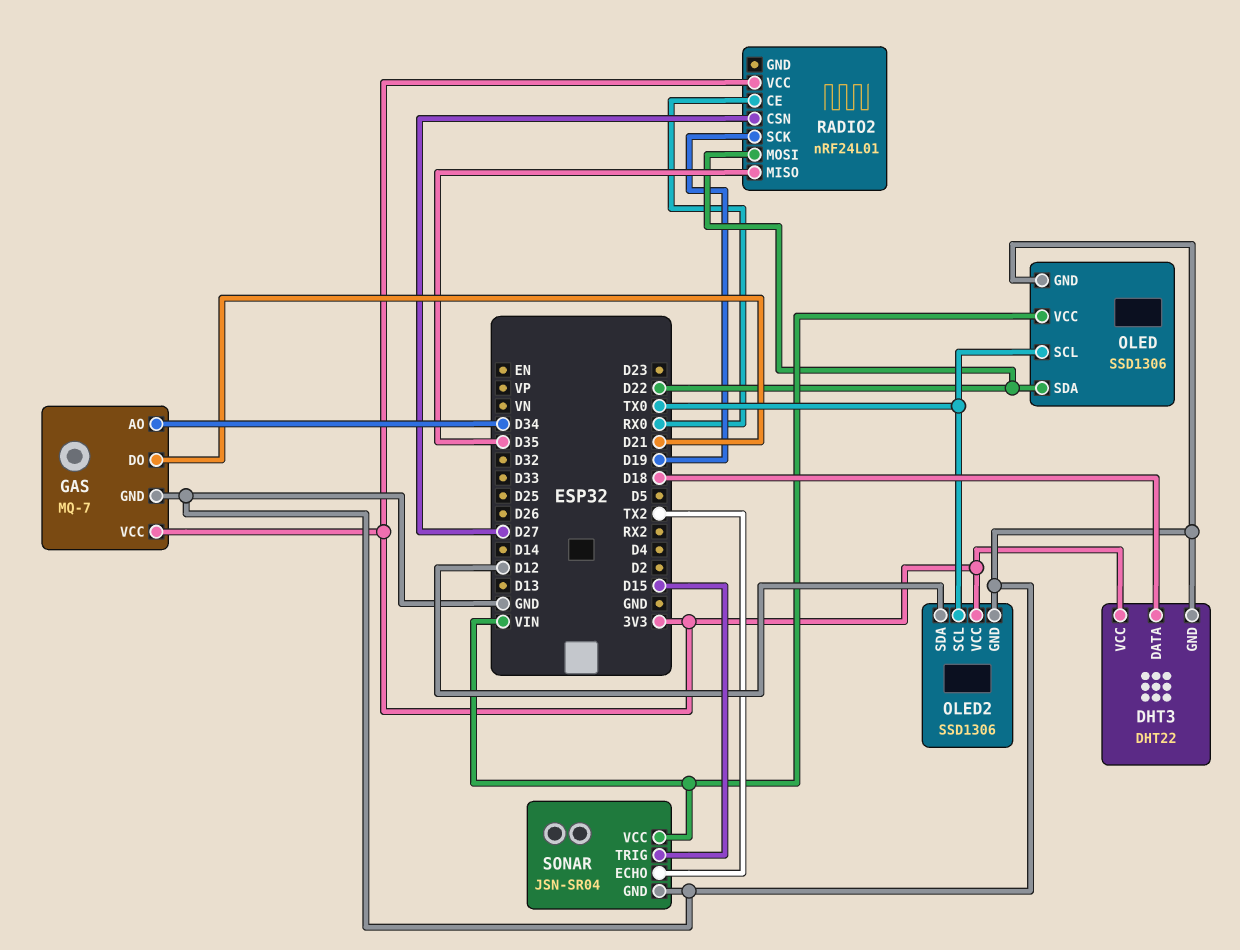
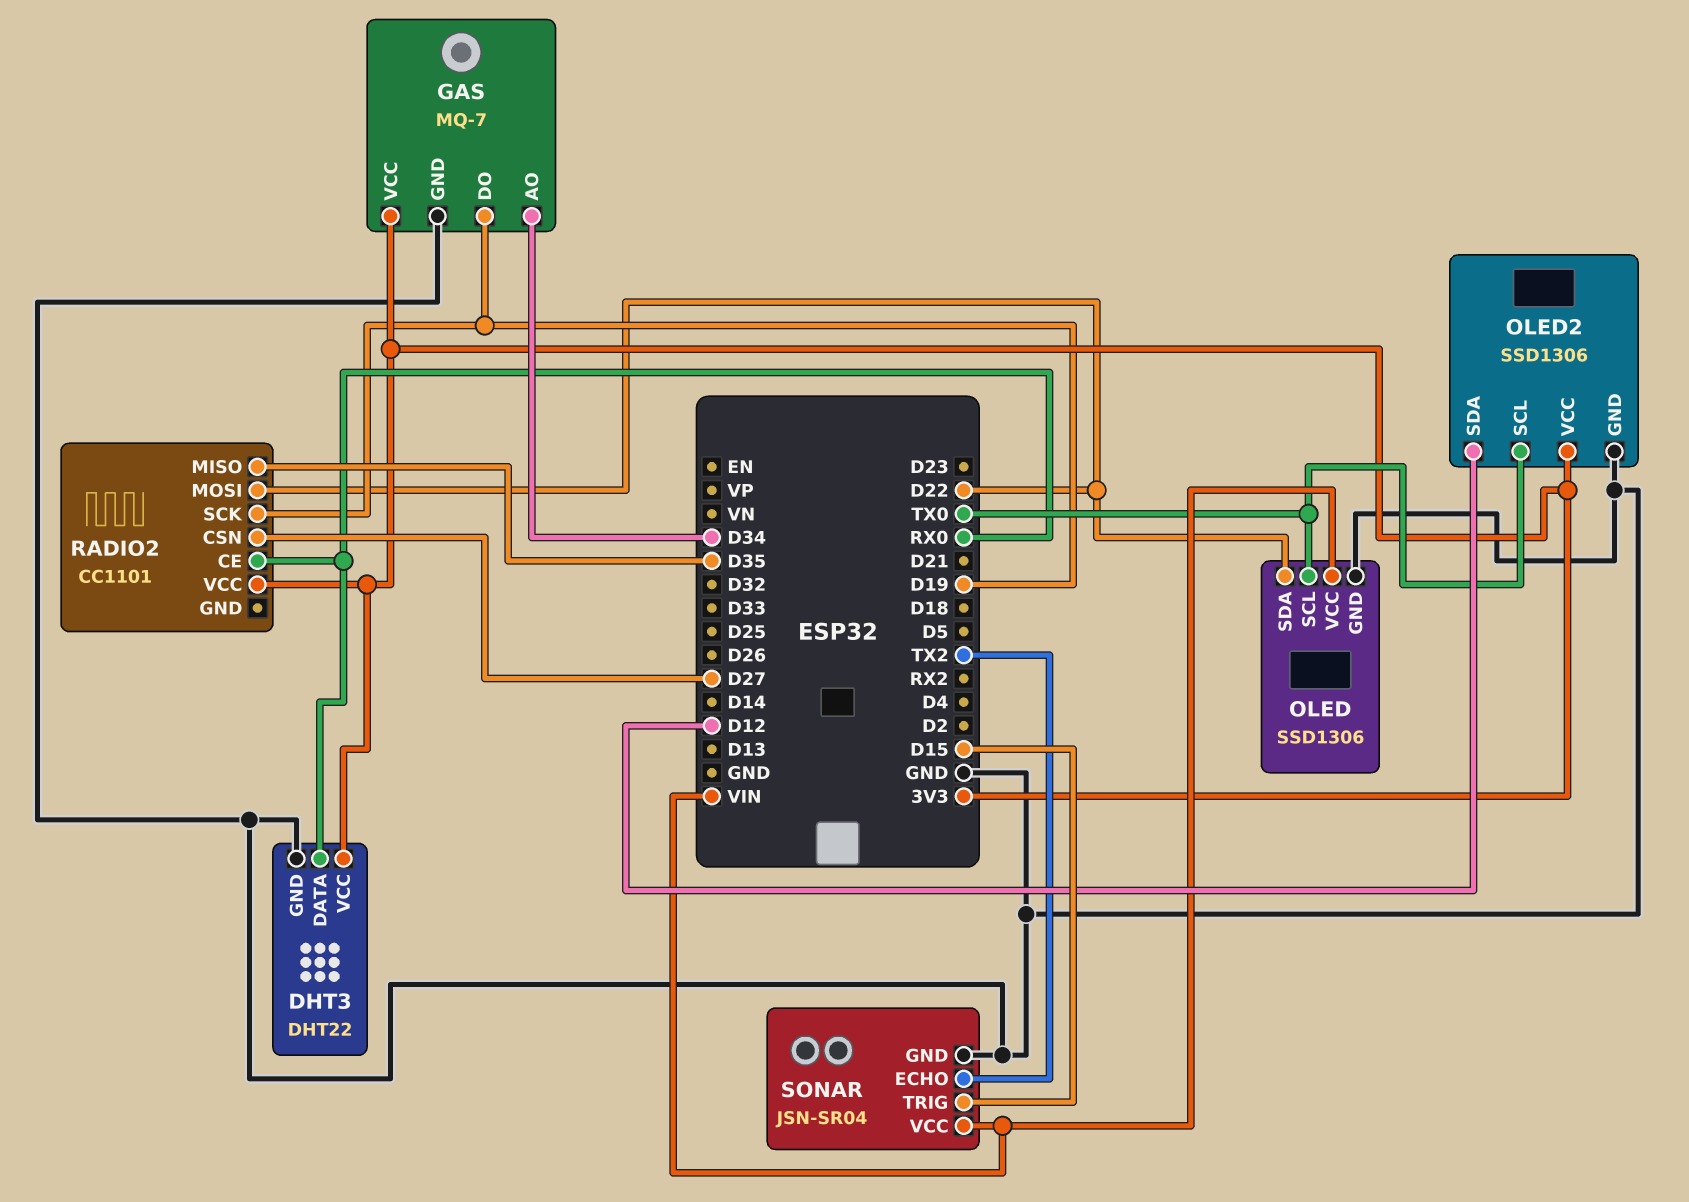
DHT3 pin DATA: D18 -> RX0
GAS pin DO: D21 -> D19
RADIO2: nRF24L01 -> CC1101

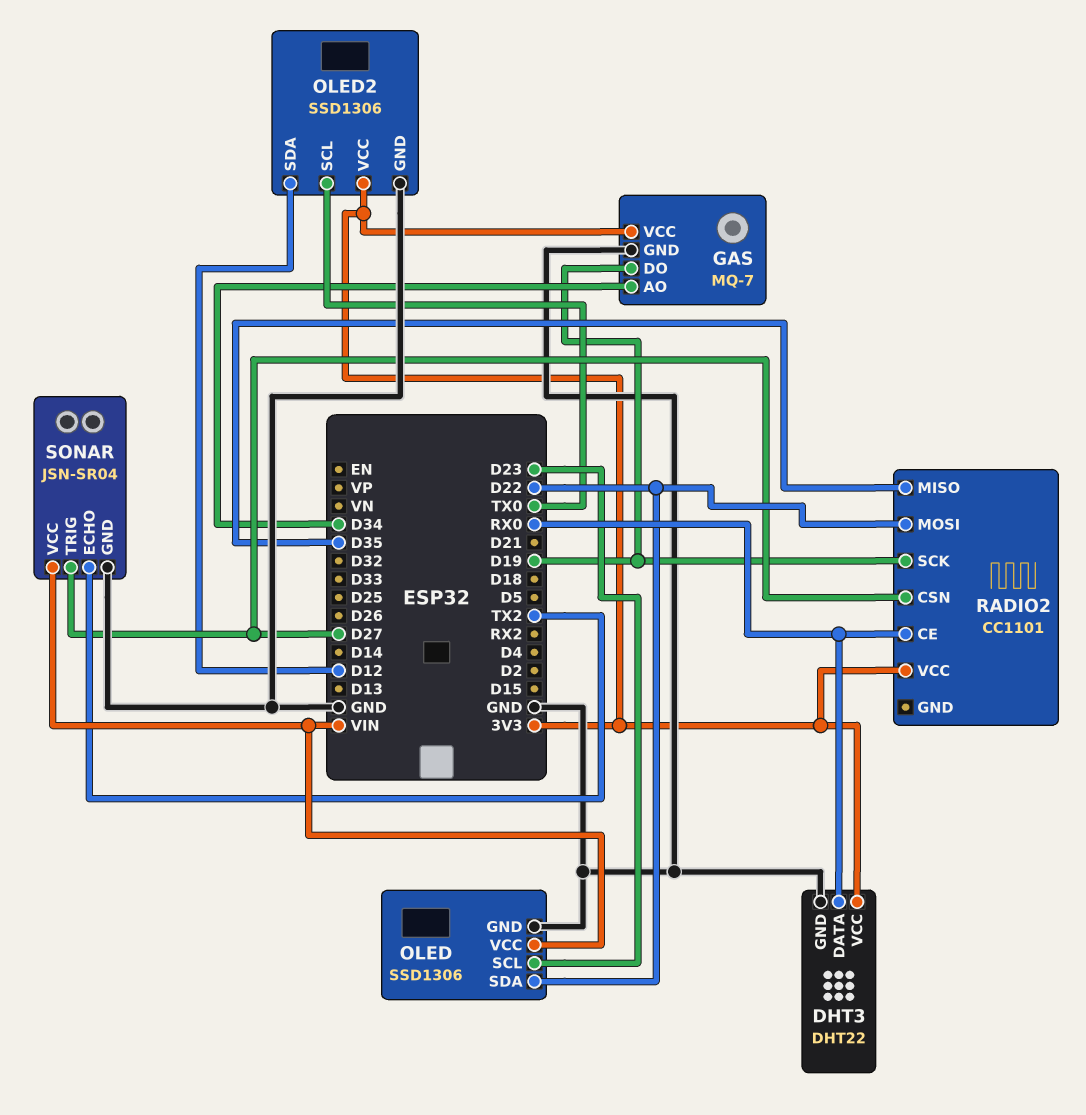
OLED pin SCL: TX0 -> D23
SONAR pin TRIG: D15 -> D27

